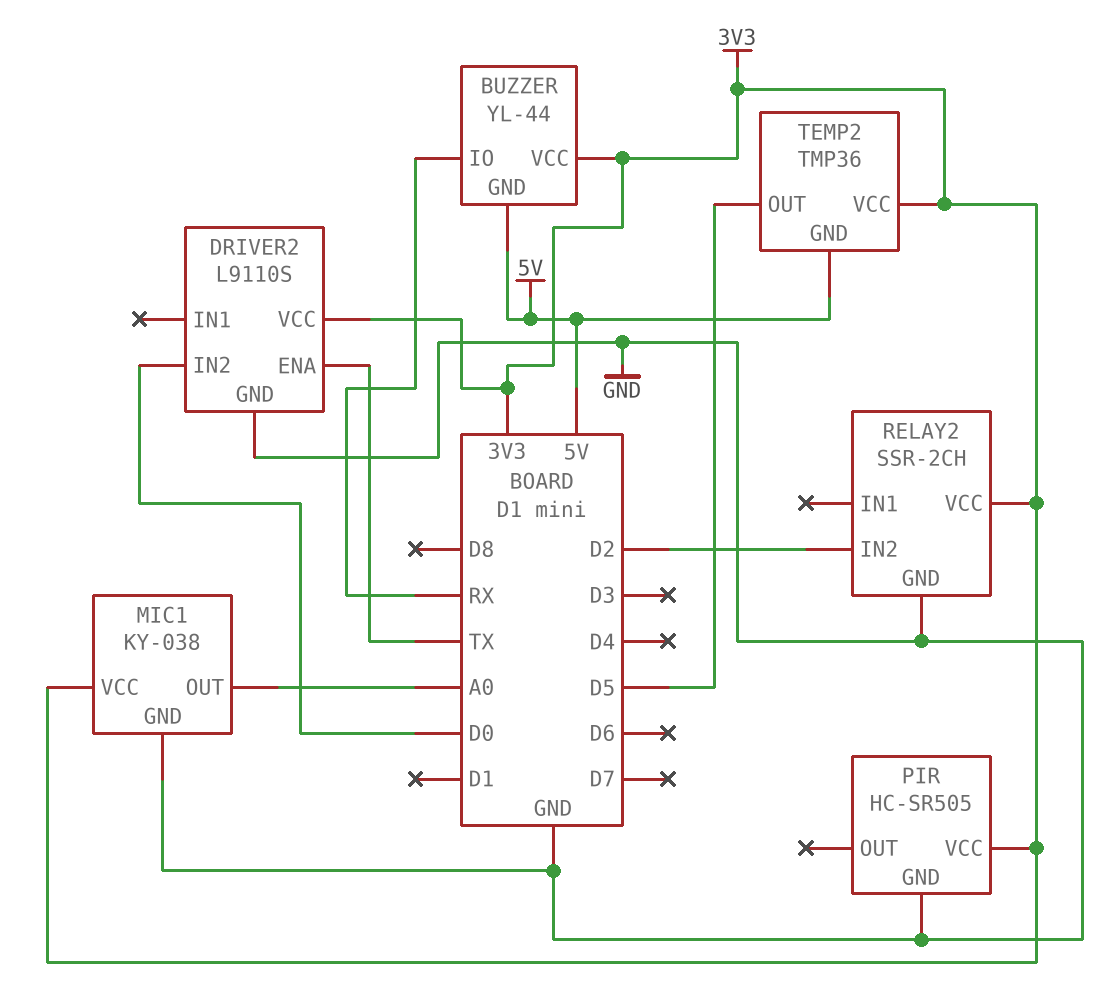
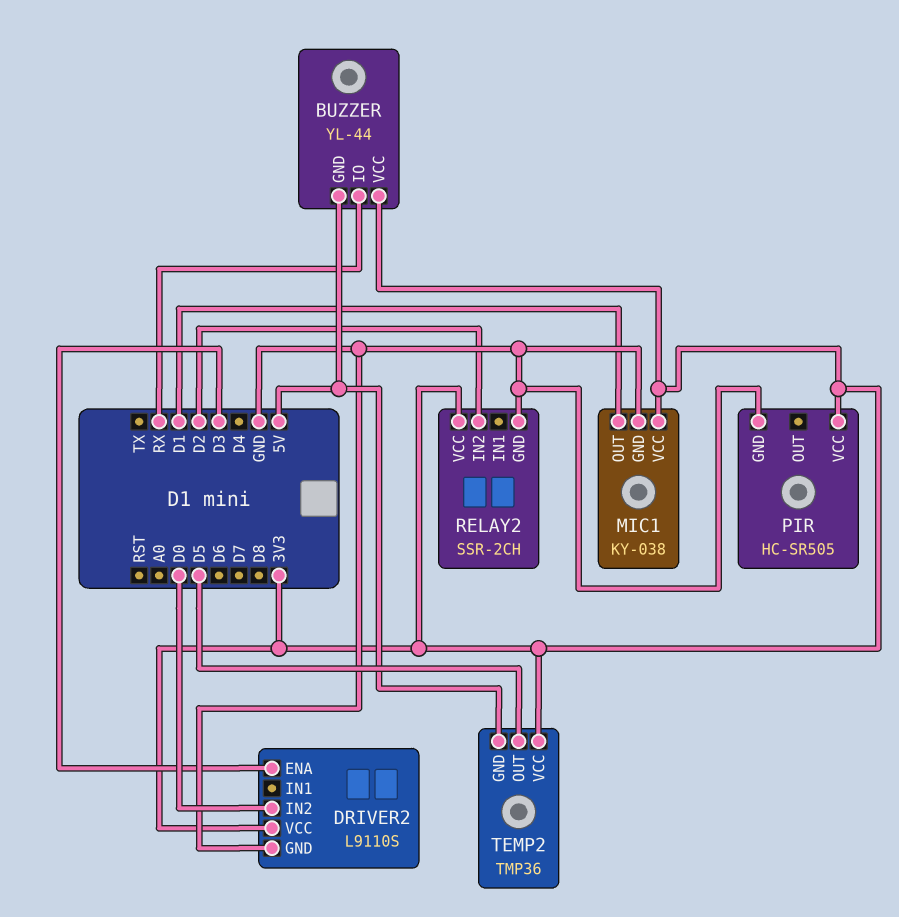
DRIVER2 pin ENA: TX -> D3
MIC1 pin OUT: A0 -> D1

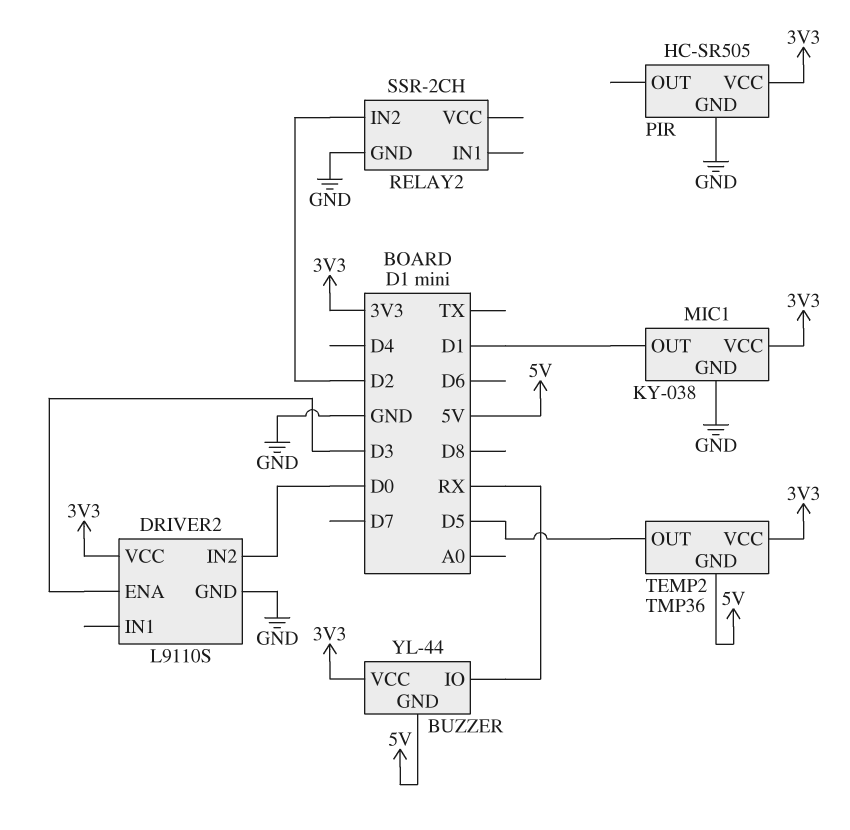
RELAY2 pin VCC: 3V3 -> none

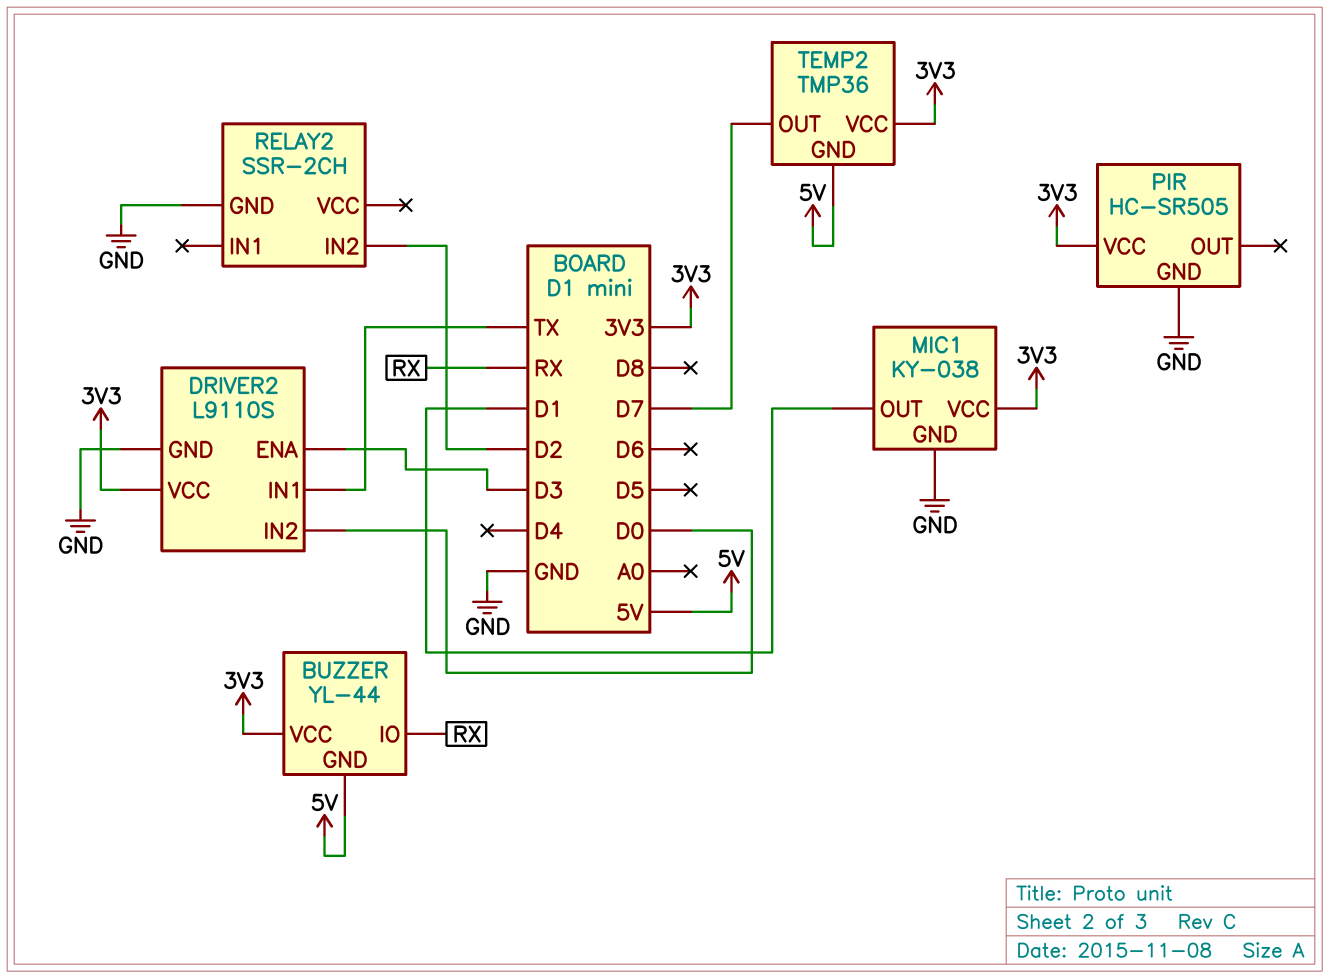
DRIVER2 pin IN1: none -> TX
TEMP2 pin OUT: D5 -> D7

